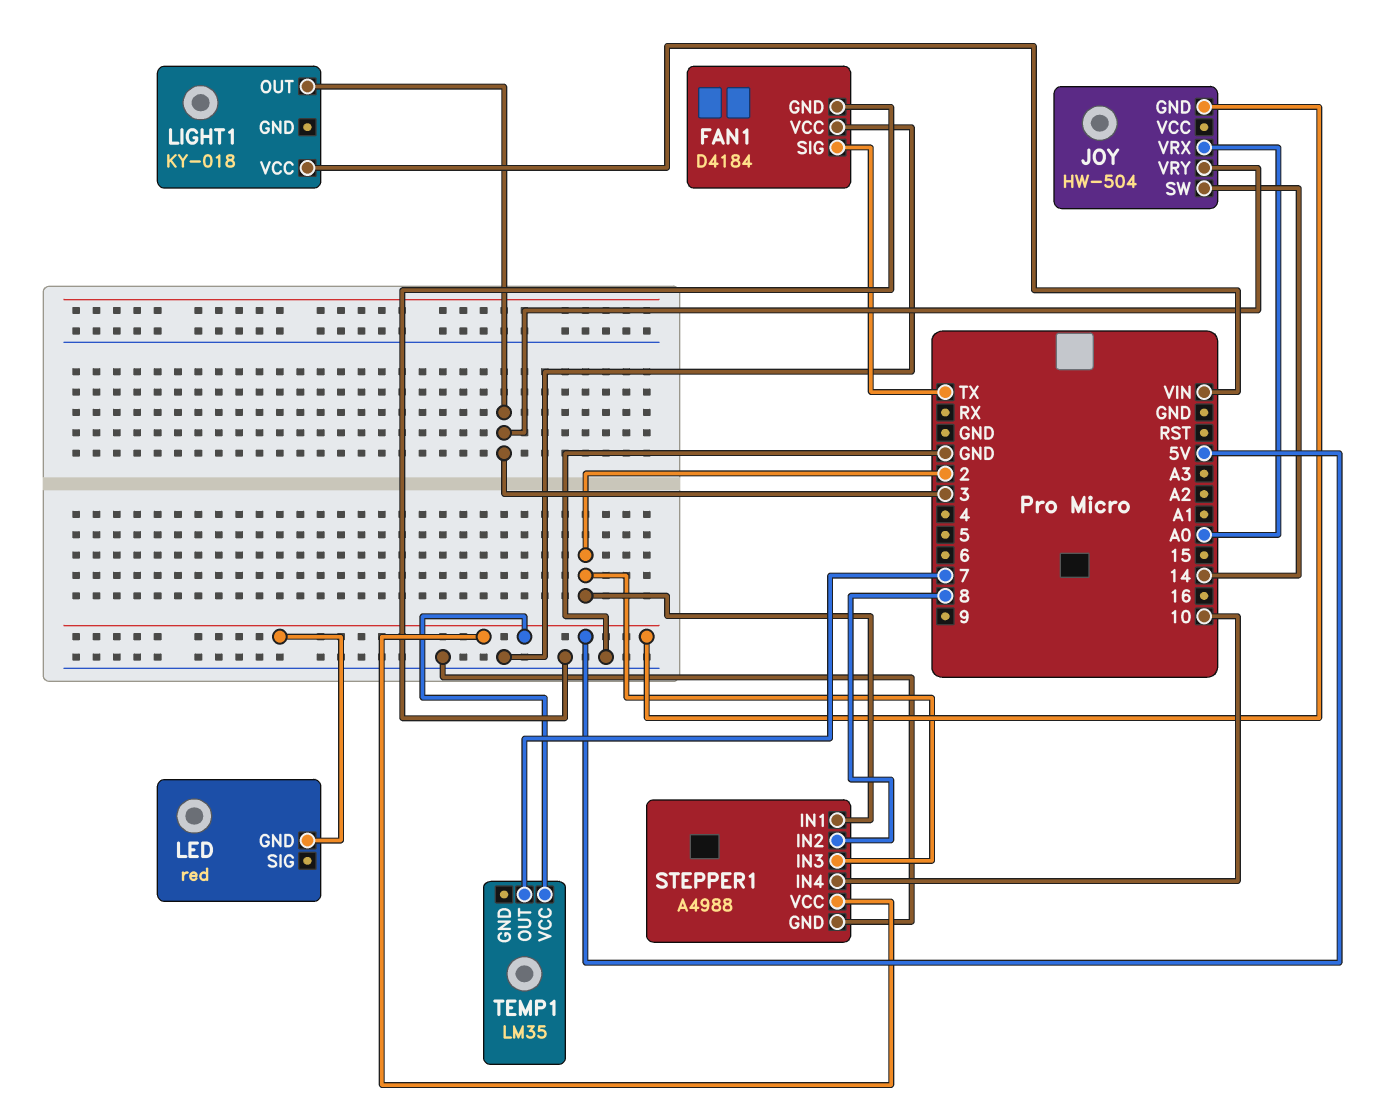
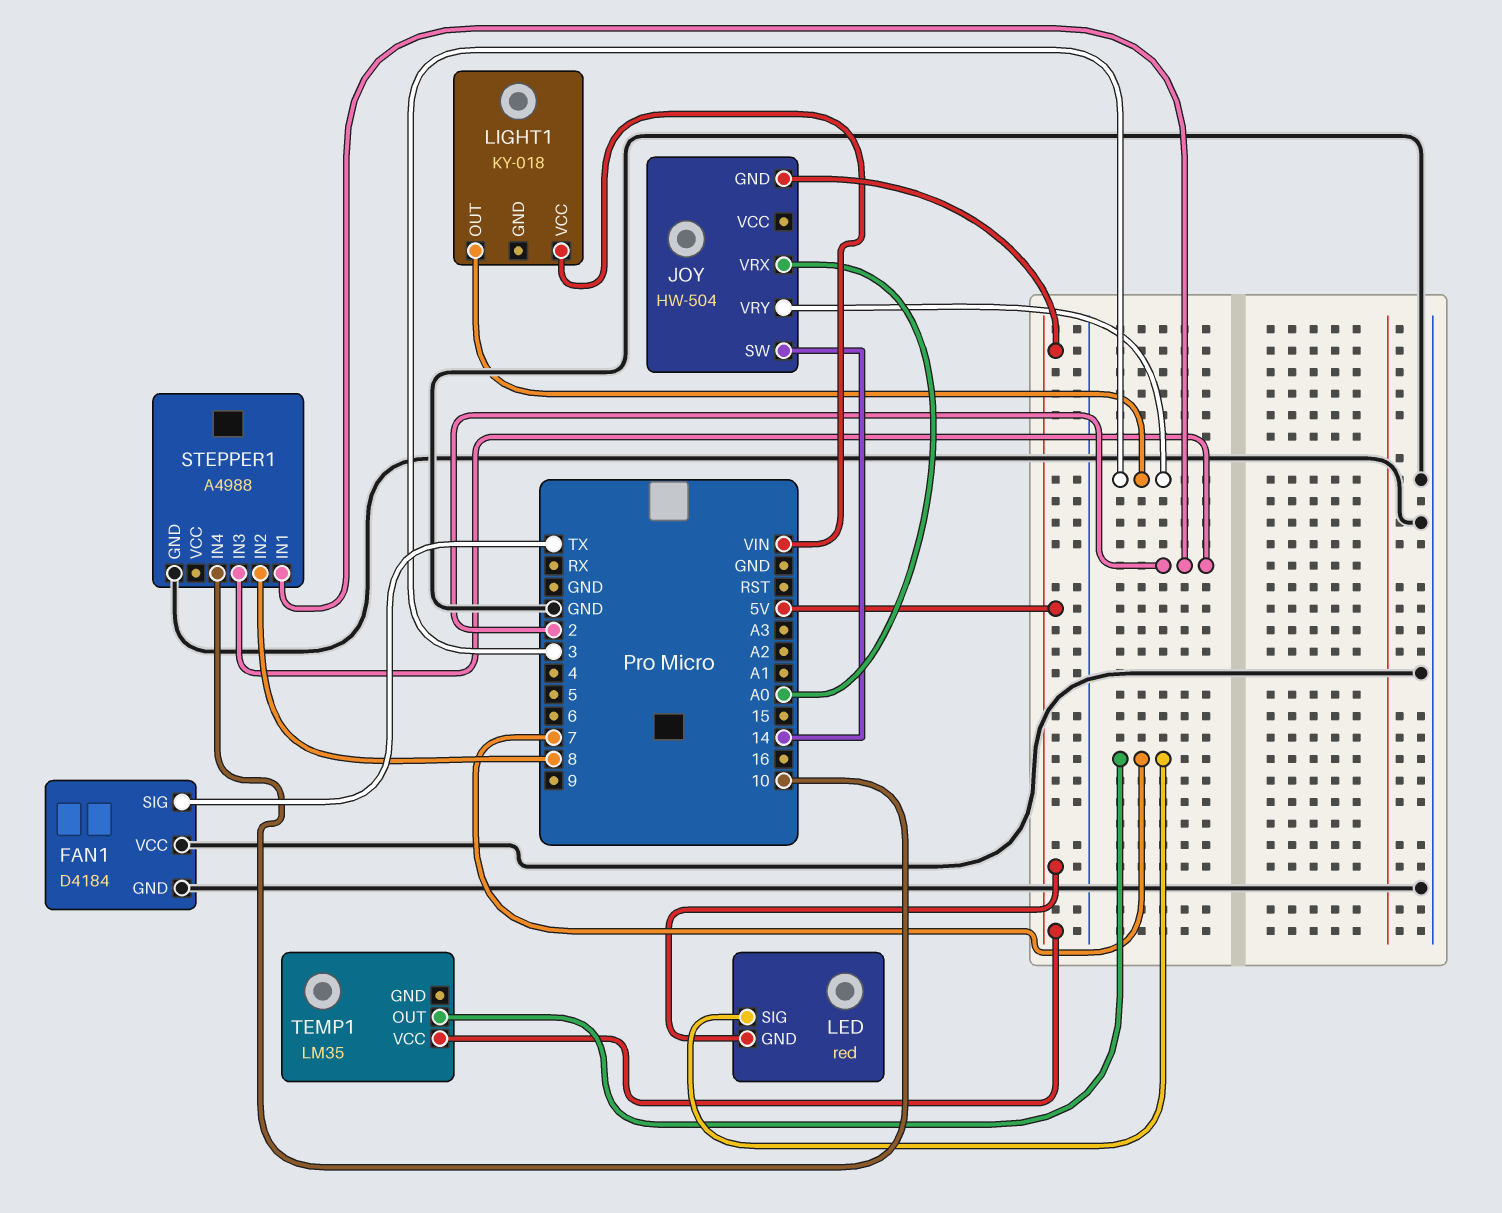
LED pin SIG: none -> 7
STEPPER1 pin VCC: 5V -> none

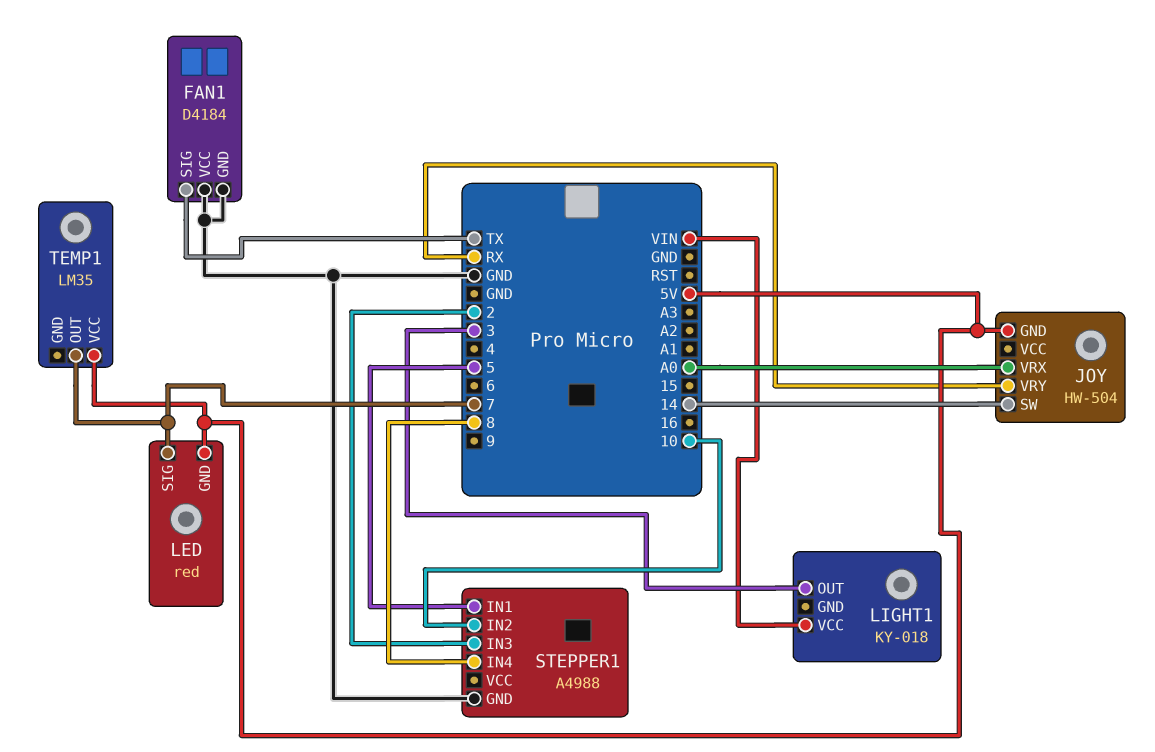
JOY pin VRY: 3 -> RX
STEPPER1 pin IN1: 2 -> 5
STEPPER1 pin IN2: 8 -> 10
STEPPER1 pin IN4: 10 -> 8

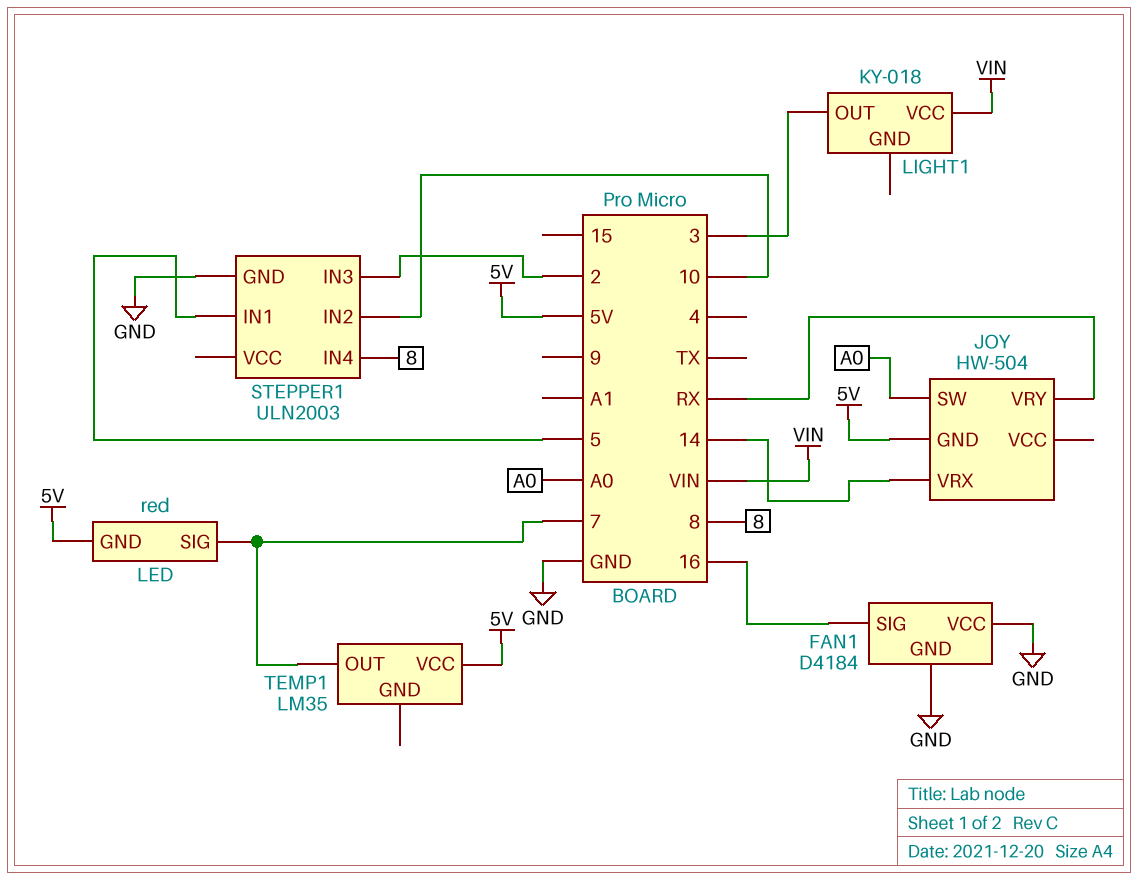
FAN1 pin SIG: TX -> 16
JOY pin SW: 14 -> A0
JOY pin VRX: A0 -> 14
STEPPER1: A4988 -> ULN2003

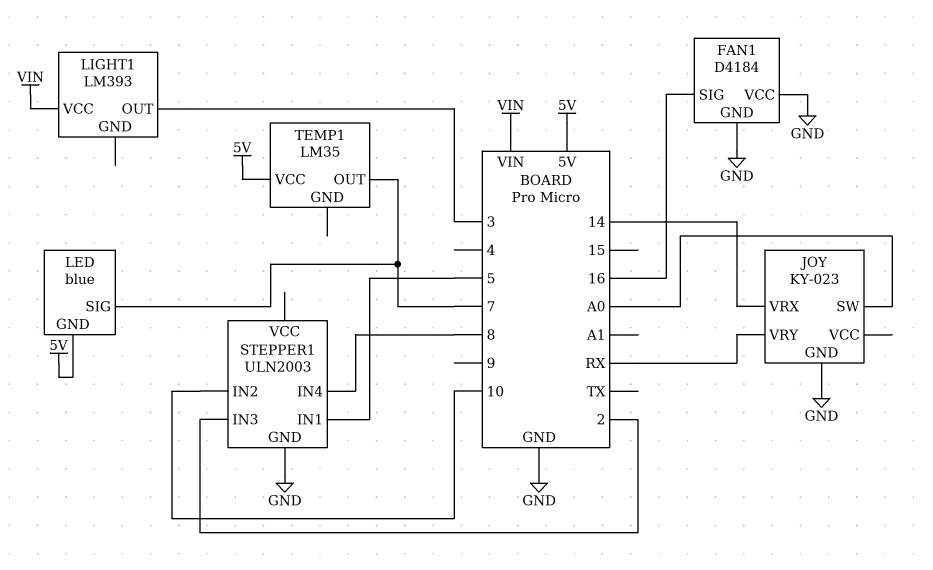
JOY: HW-504 -> KY-023
JOY pin GND: 5V -> GND
LED: red -> blue
LIGHT1: KY-018 -> LM393

